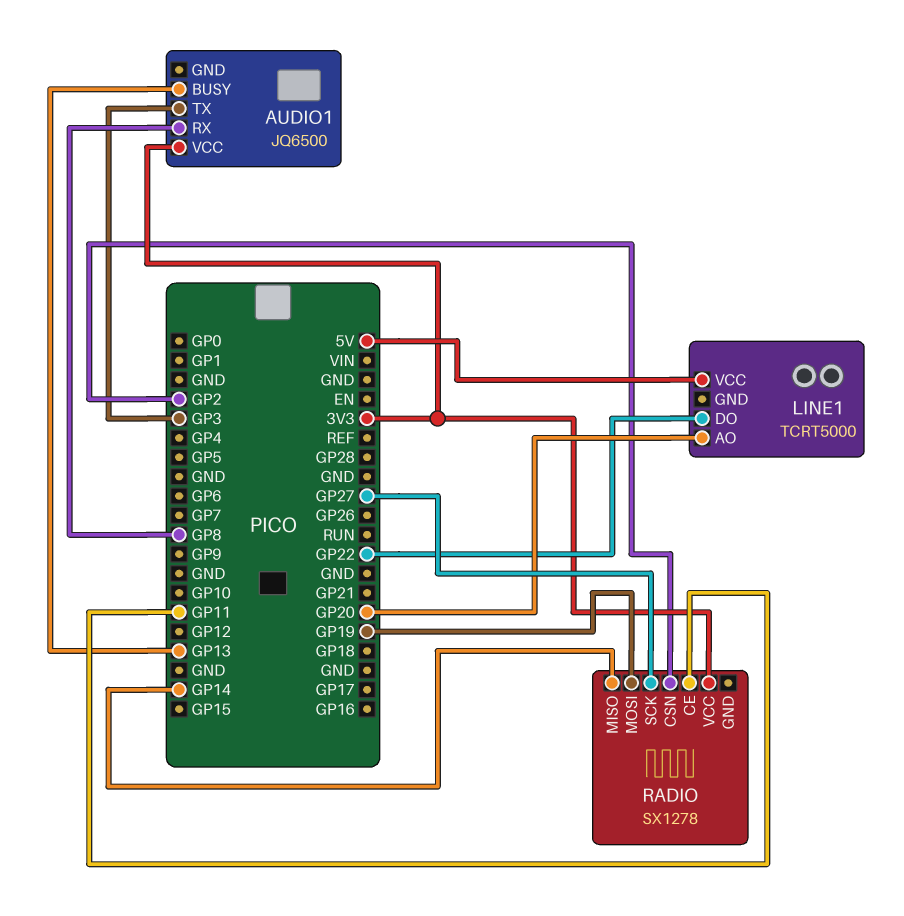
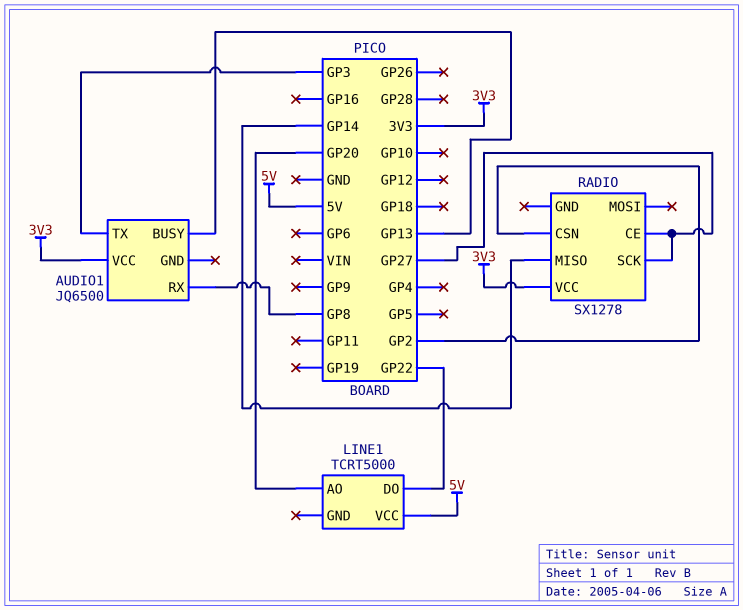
RADIO pin CE: GP11 -> GP27
RADIO pin MOSI: GP19 -> none

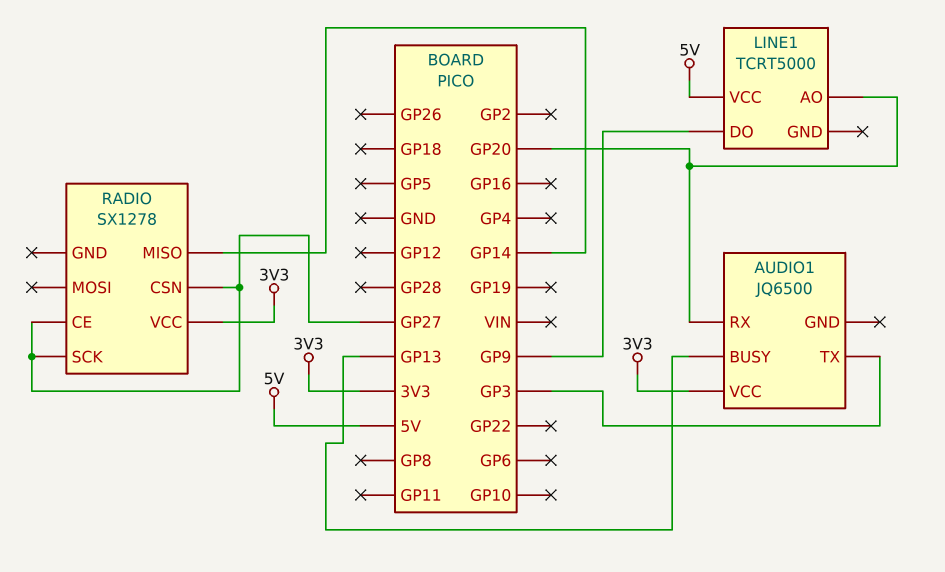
AUDIO1 pin RX: GP8 -> GP20
LINE1 pin DO: GP22 -> GP9
RADIO pin CSN: GP2 -> GP27

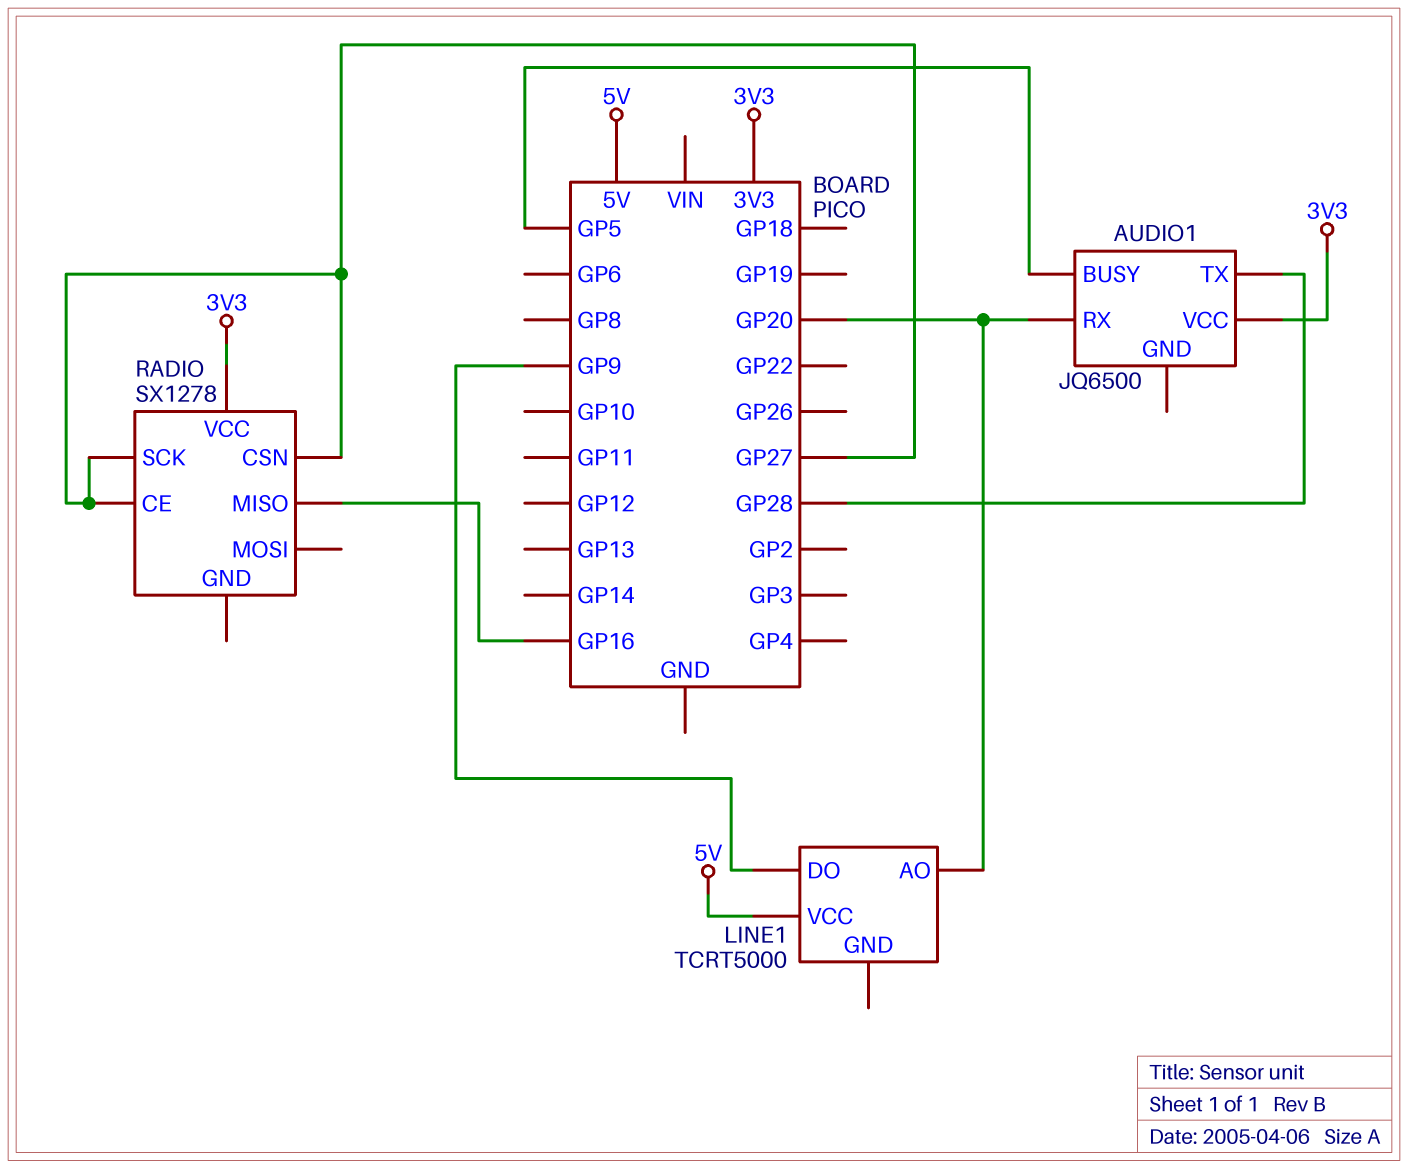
AUDIO1 pin BUSY: GP13 -> GP5
AUDIO1 pin TX: GP3 -> GP28
RADIO pin MISO: GP14 -> GP16

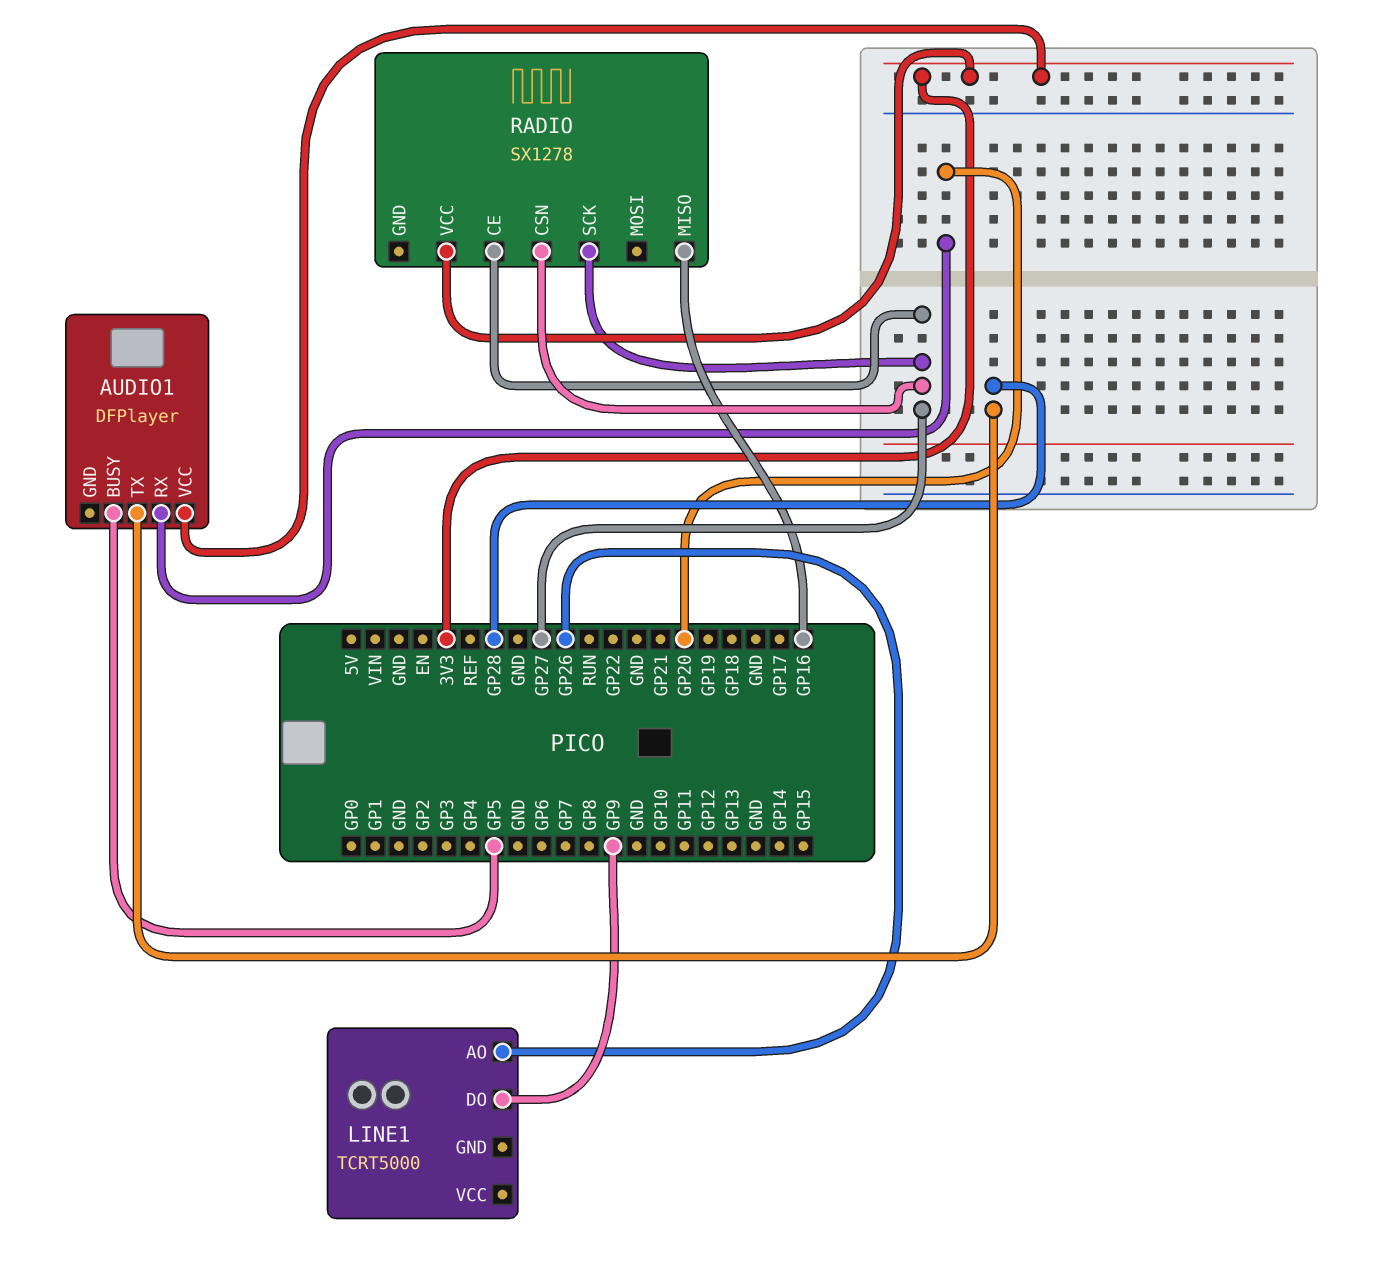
AUDIO1: JQ6500 -> DFPlayer
LINE1 pin AO: GP20 -> GP26
LINE1 pin VCC: 5V -> none

